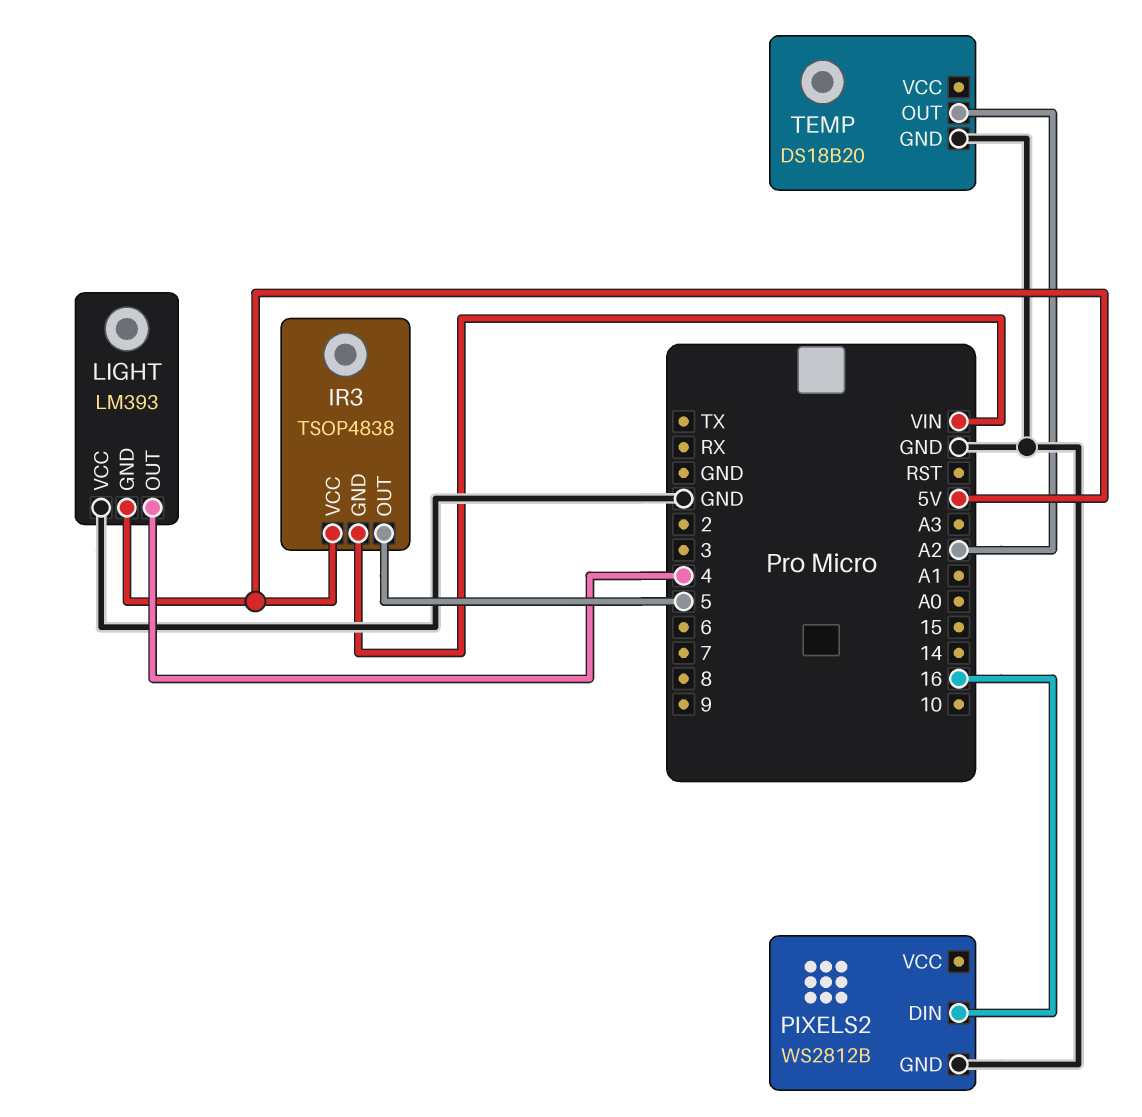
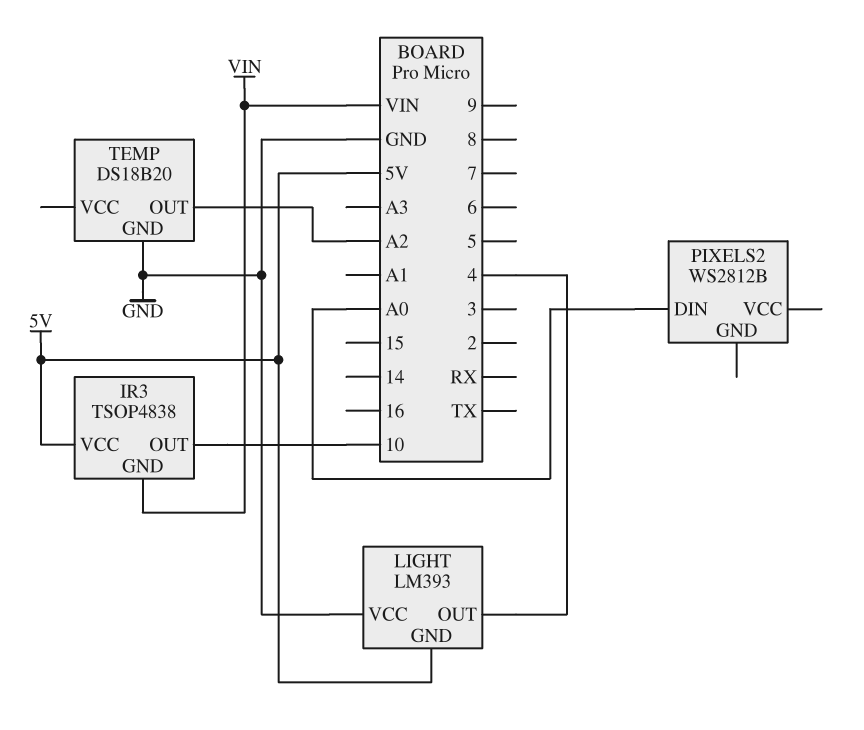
IR3 pin OUT: 5 -> 10
PIXELS2 pin DIN: 16 -> A0
PIXELS2 pin GND: GND -> none

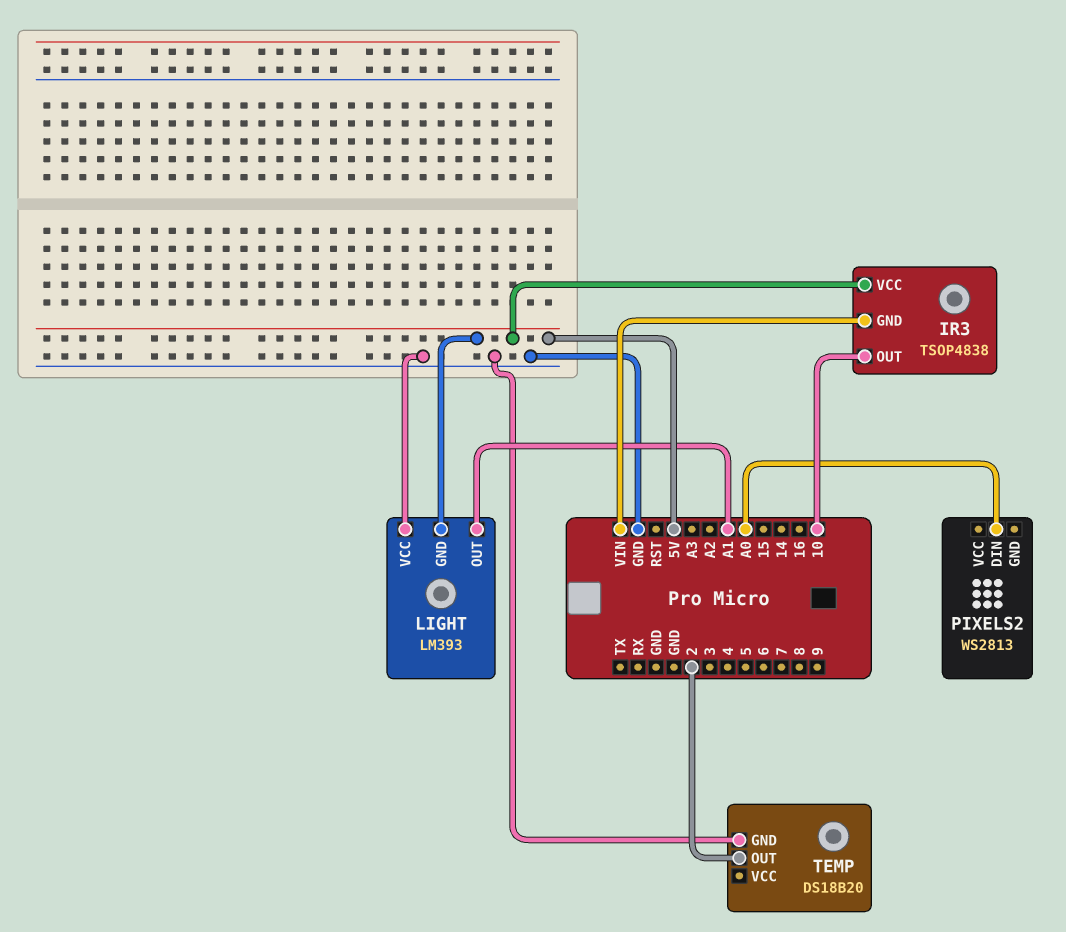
LIGHT pin OUT: 4 -> A1
PIXELS2: WS2812B -> WS2813
TEMP pin OUT: A2 -> 2

